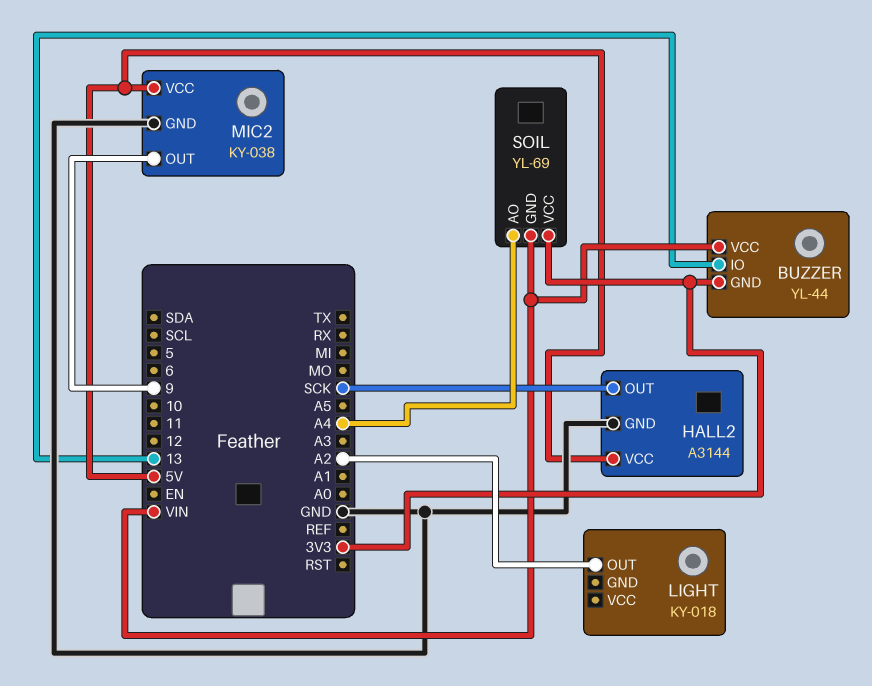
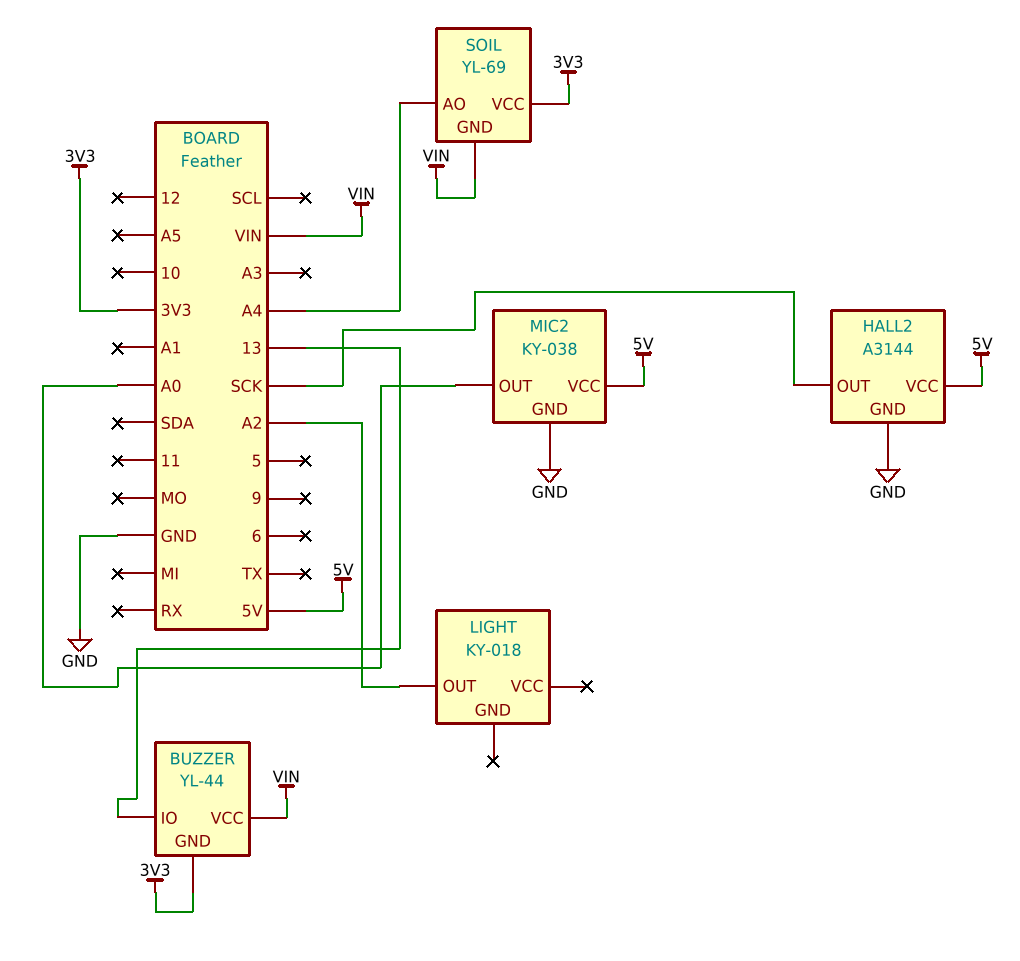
MIC2 pin OUT: 9 -> A0

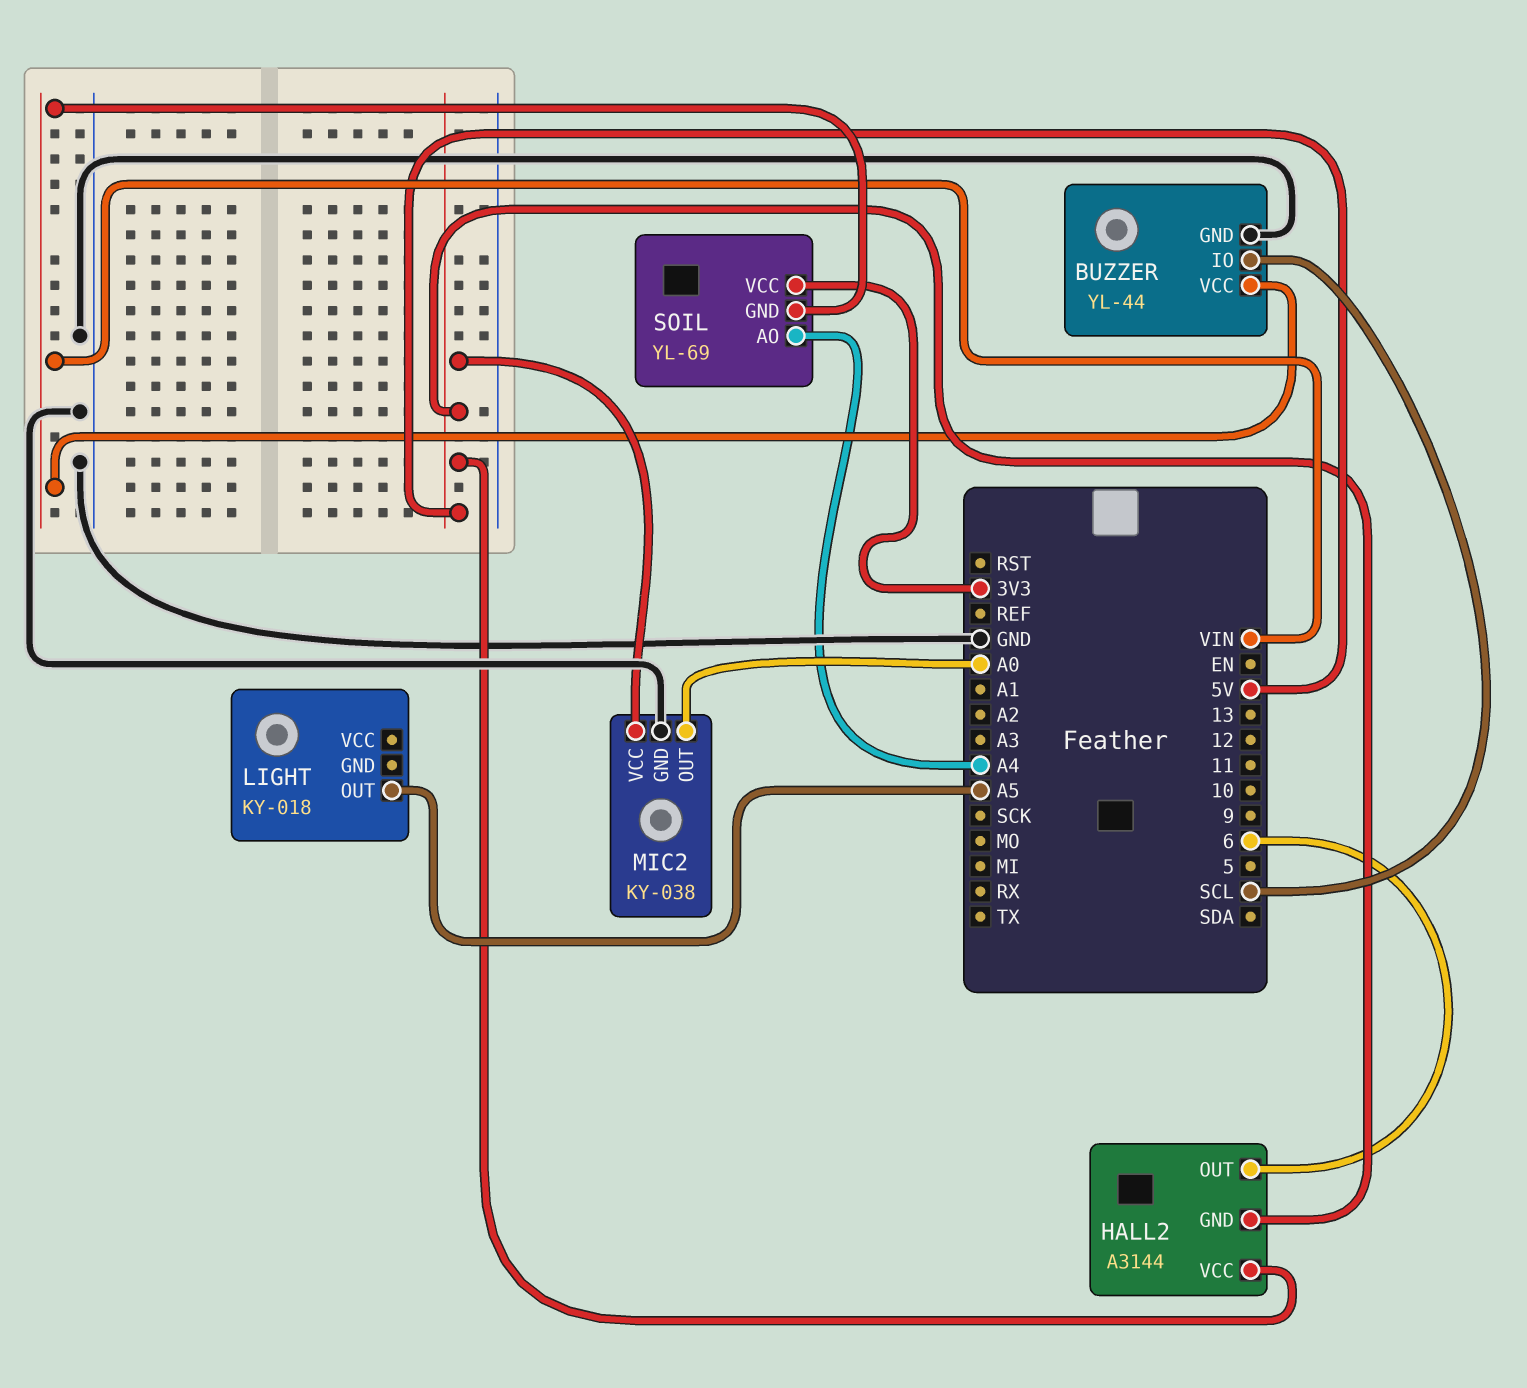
BUZZER pin GND: 3V3 -> GND
BUZZER pin IO: 13 -> SCL
HALL2 pin GND: GND -> 5V
HALL2 pin OUT: SCK -> 6
LIGHT pin OUT: A2 -> A5

